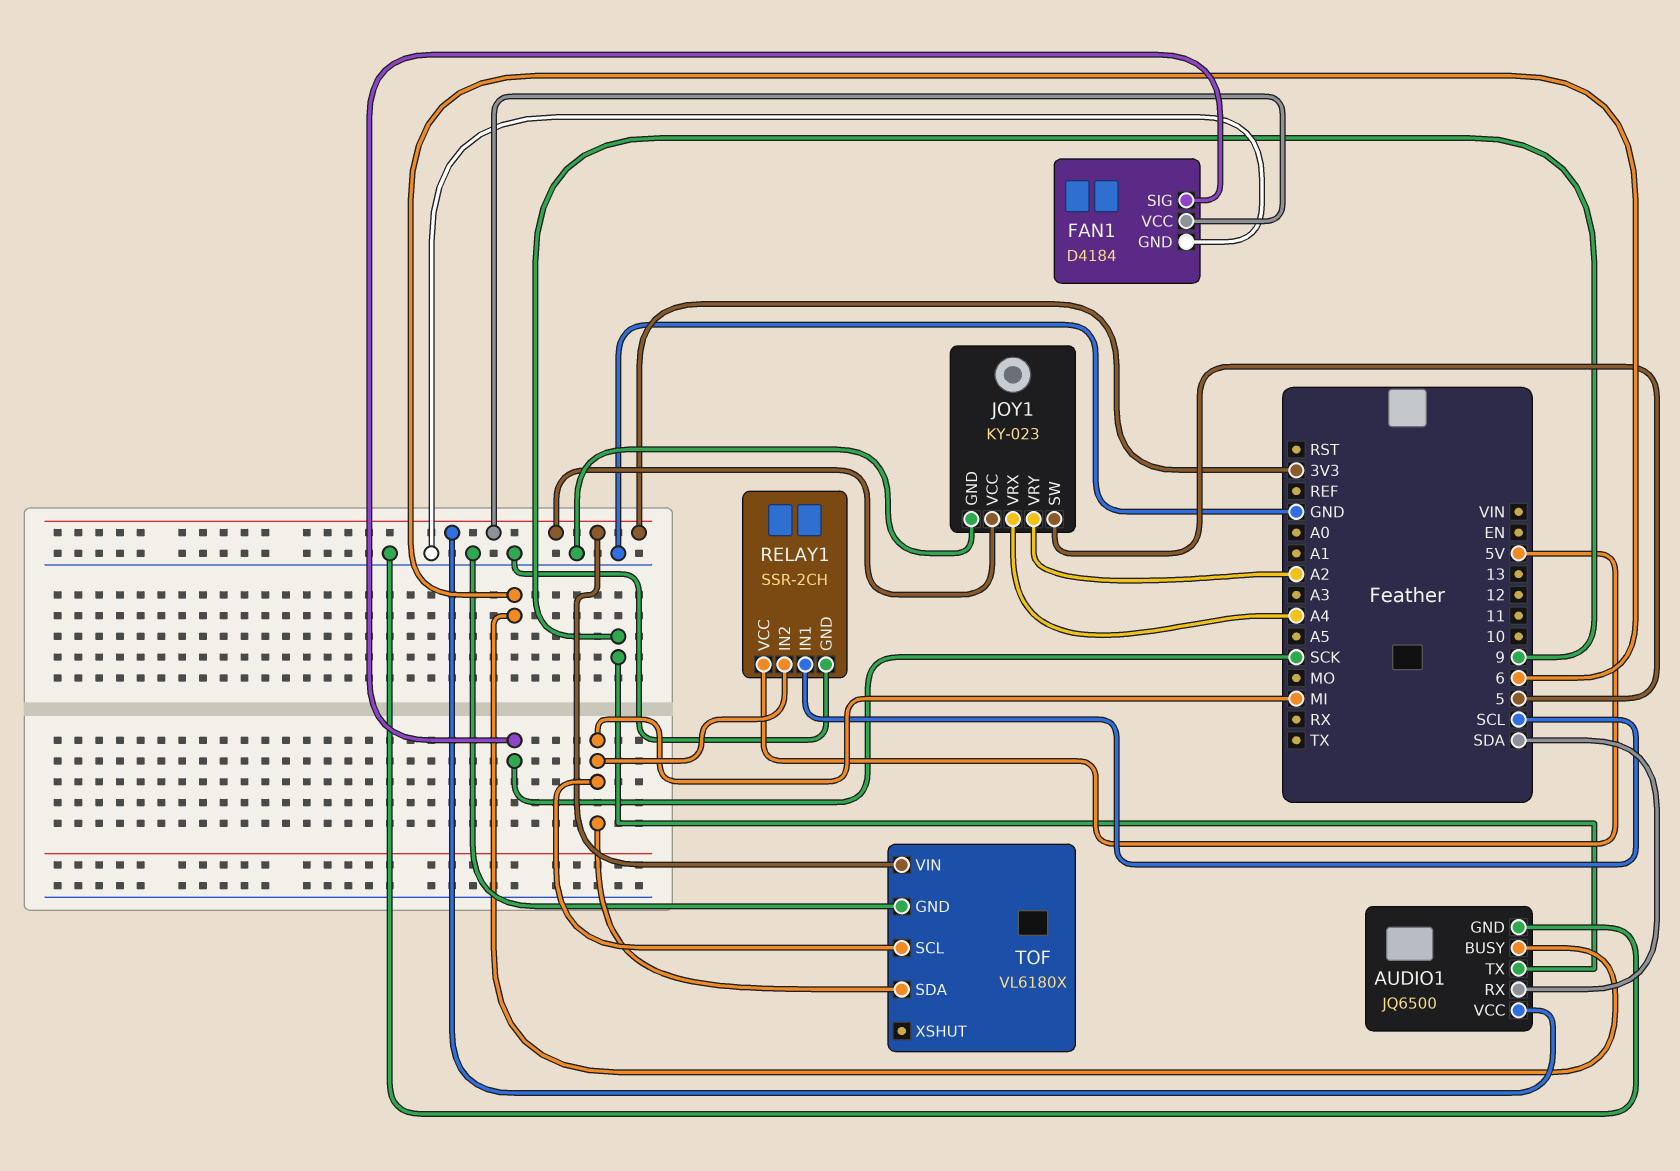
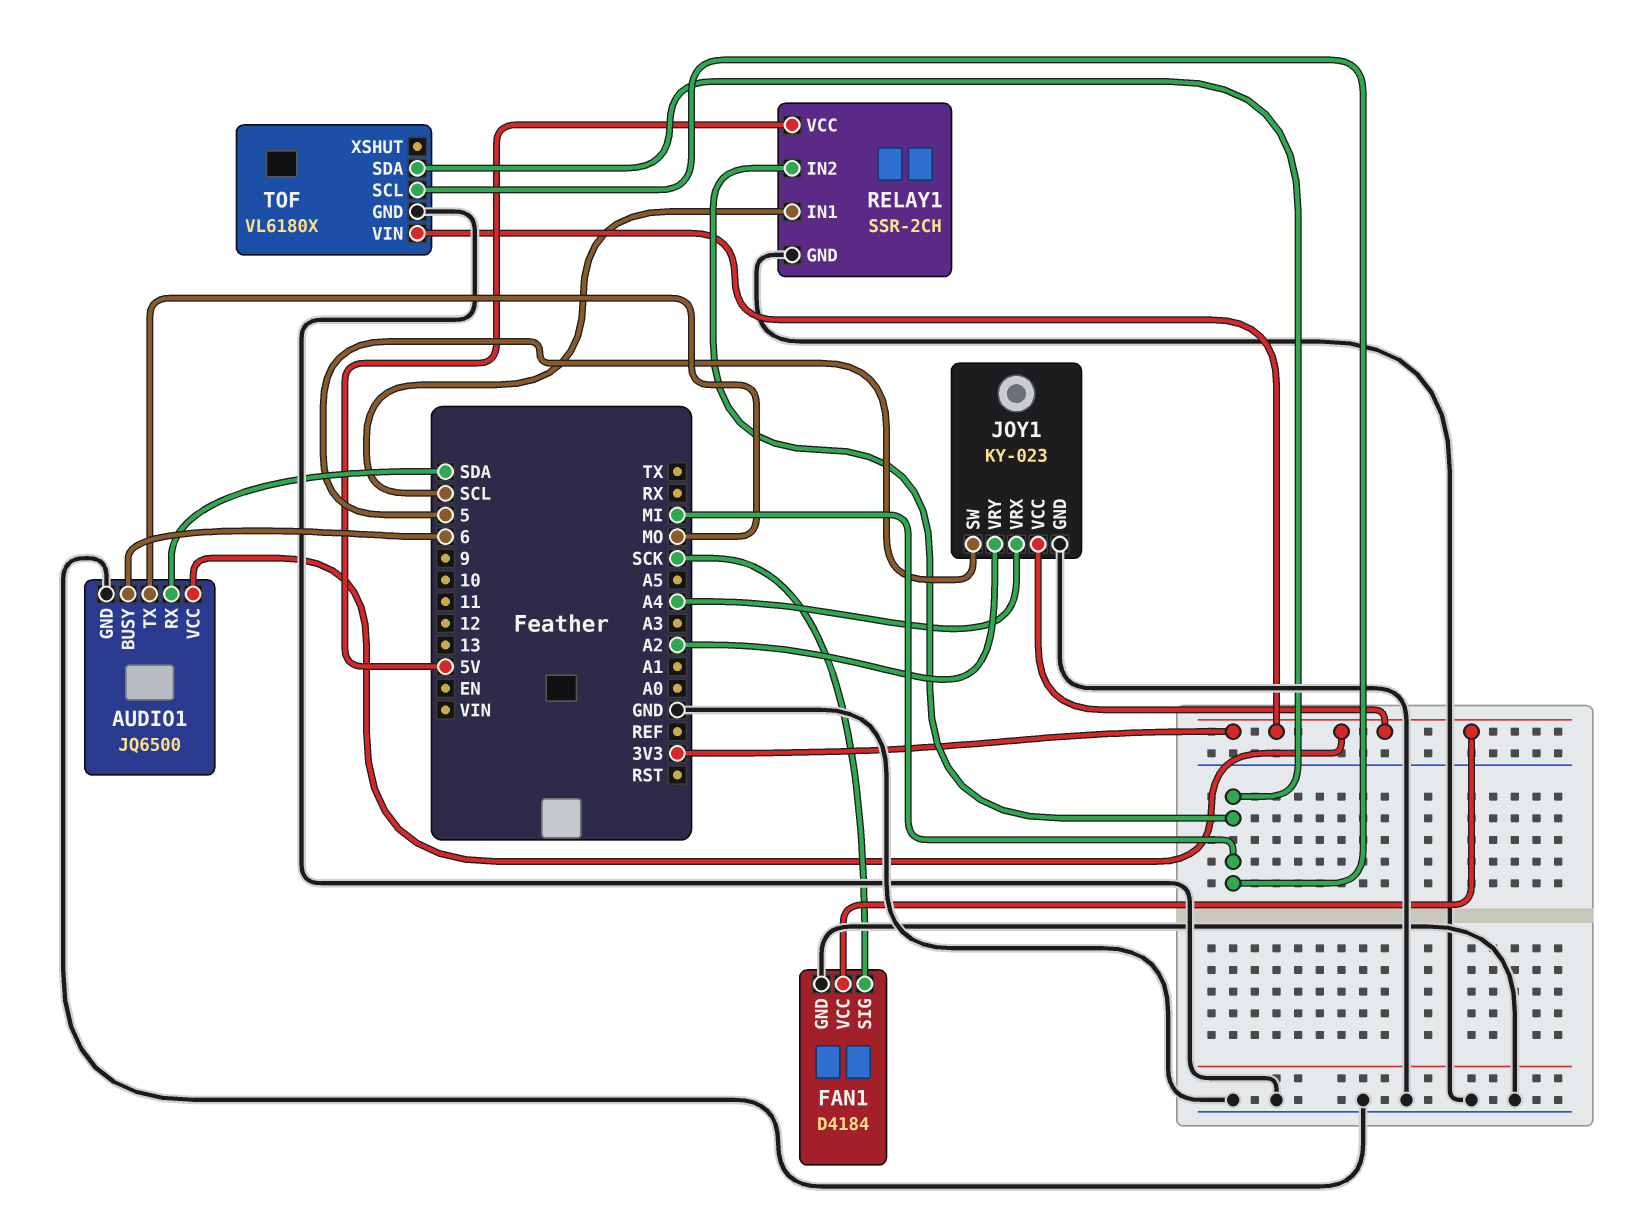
AUDIO1 pin TX: 9 -> MO

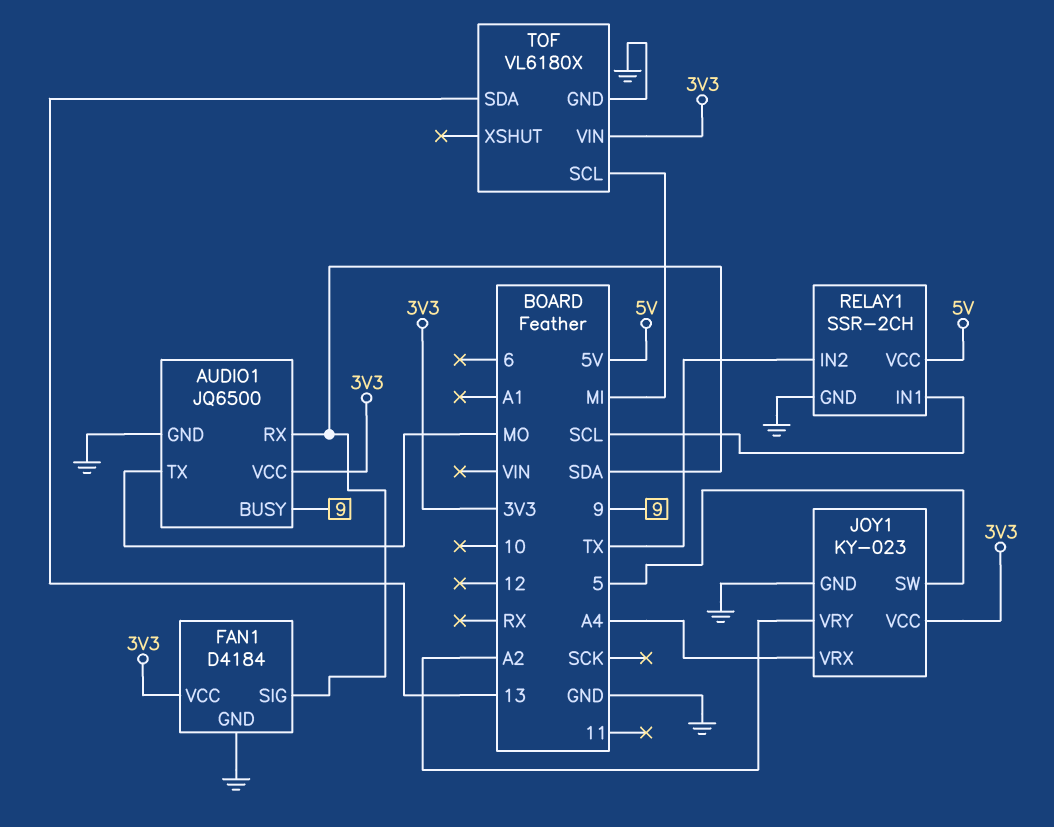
AUDIO1 pin BUSY: 6 -> 9
FAN1 pin SIG: SCK -> SDA
RELAY1 pin IN2: MI -> TX
TOF pin SDA: MI -> 13

